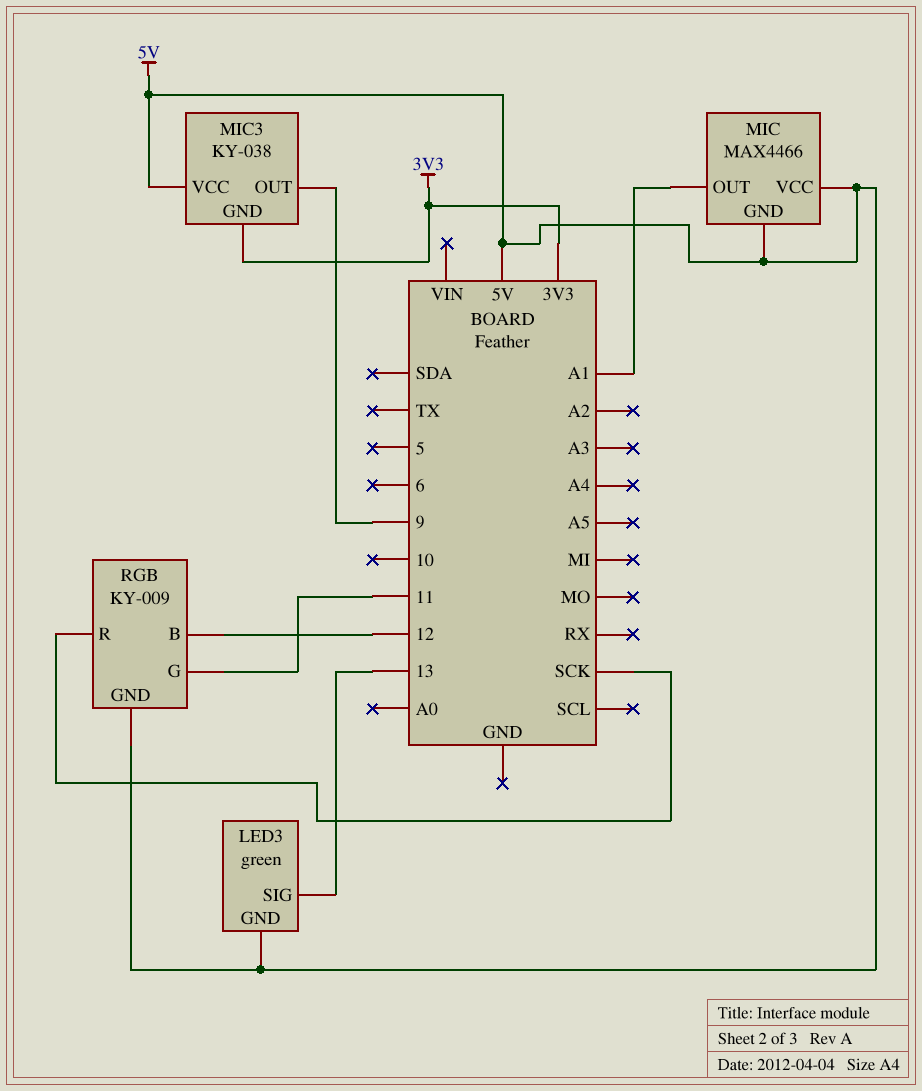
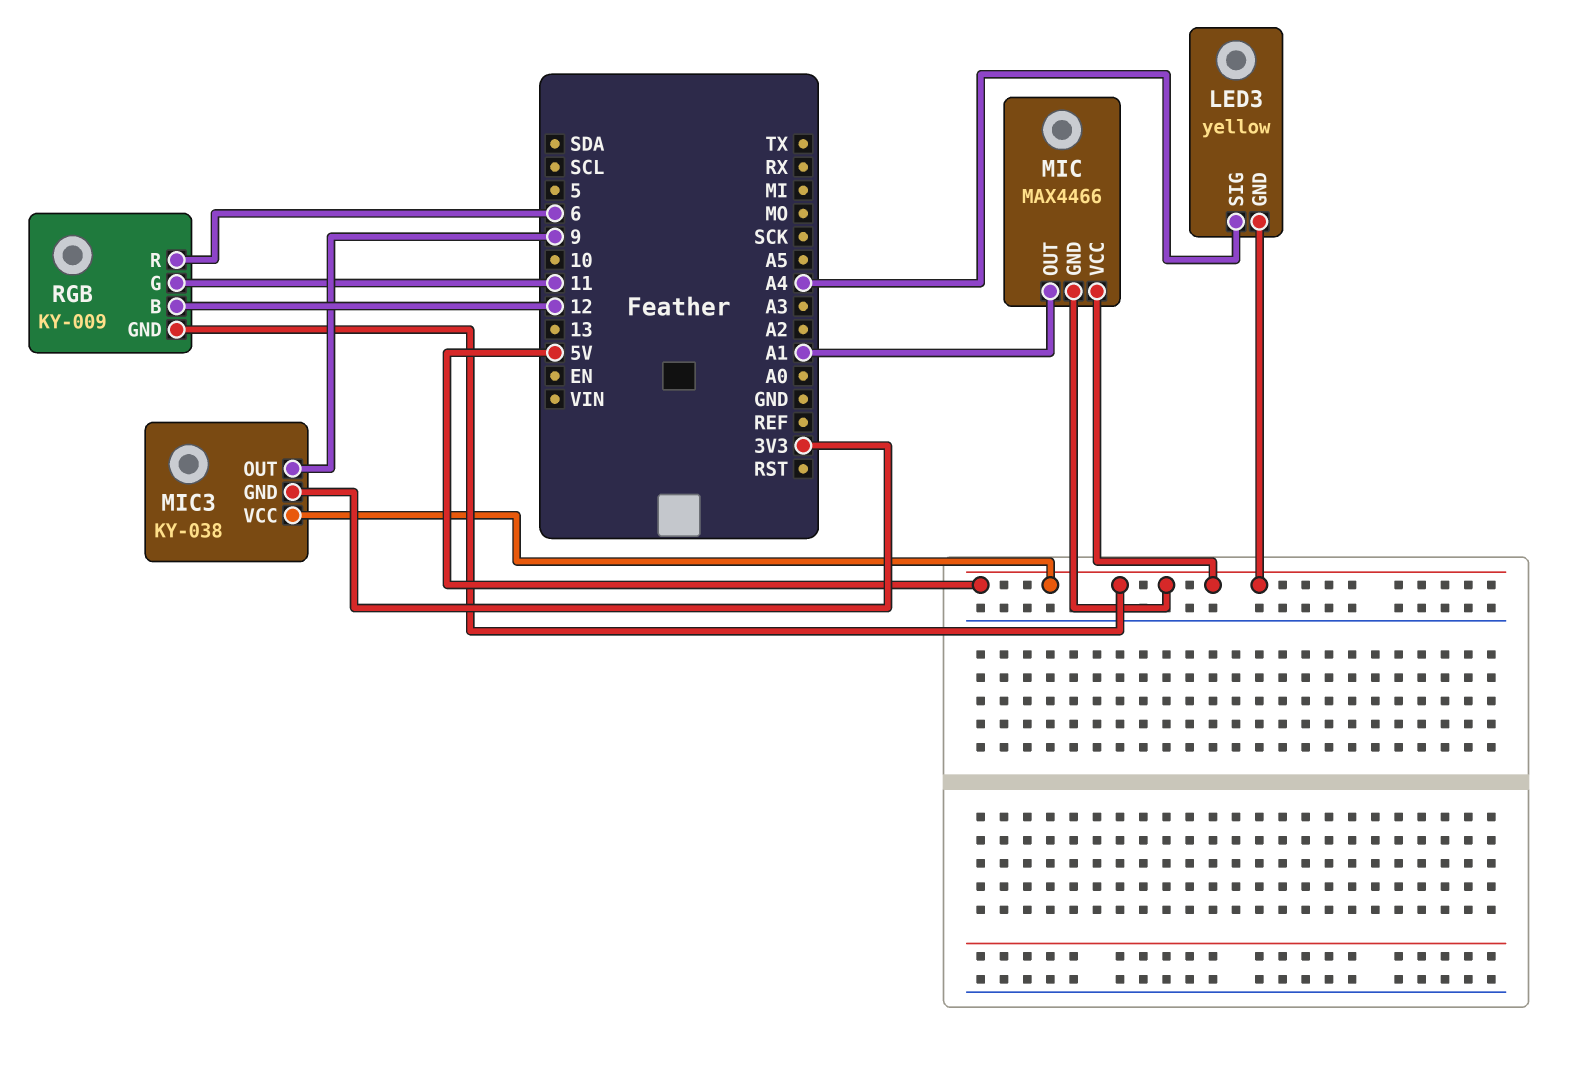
LED3: green -> yellow
LED3 pin SIG: 13 -> A4
RGB pin R: SCK -> 6

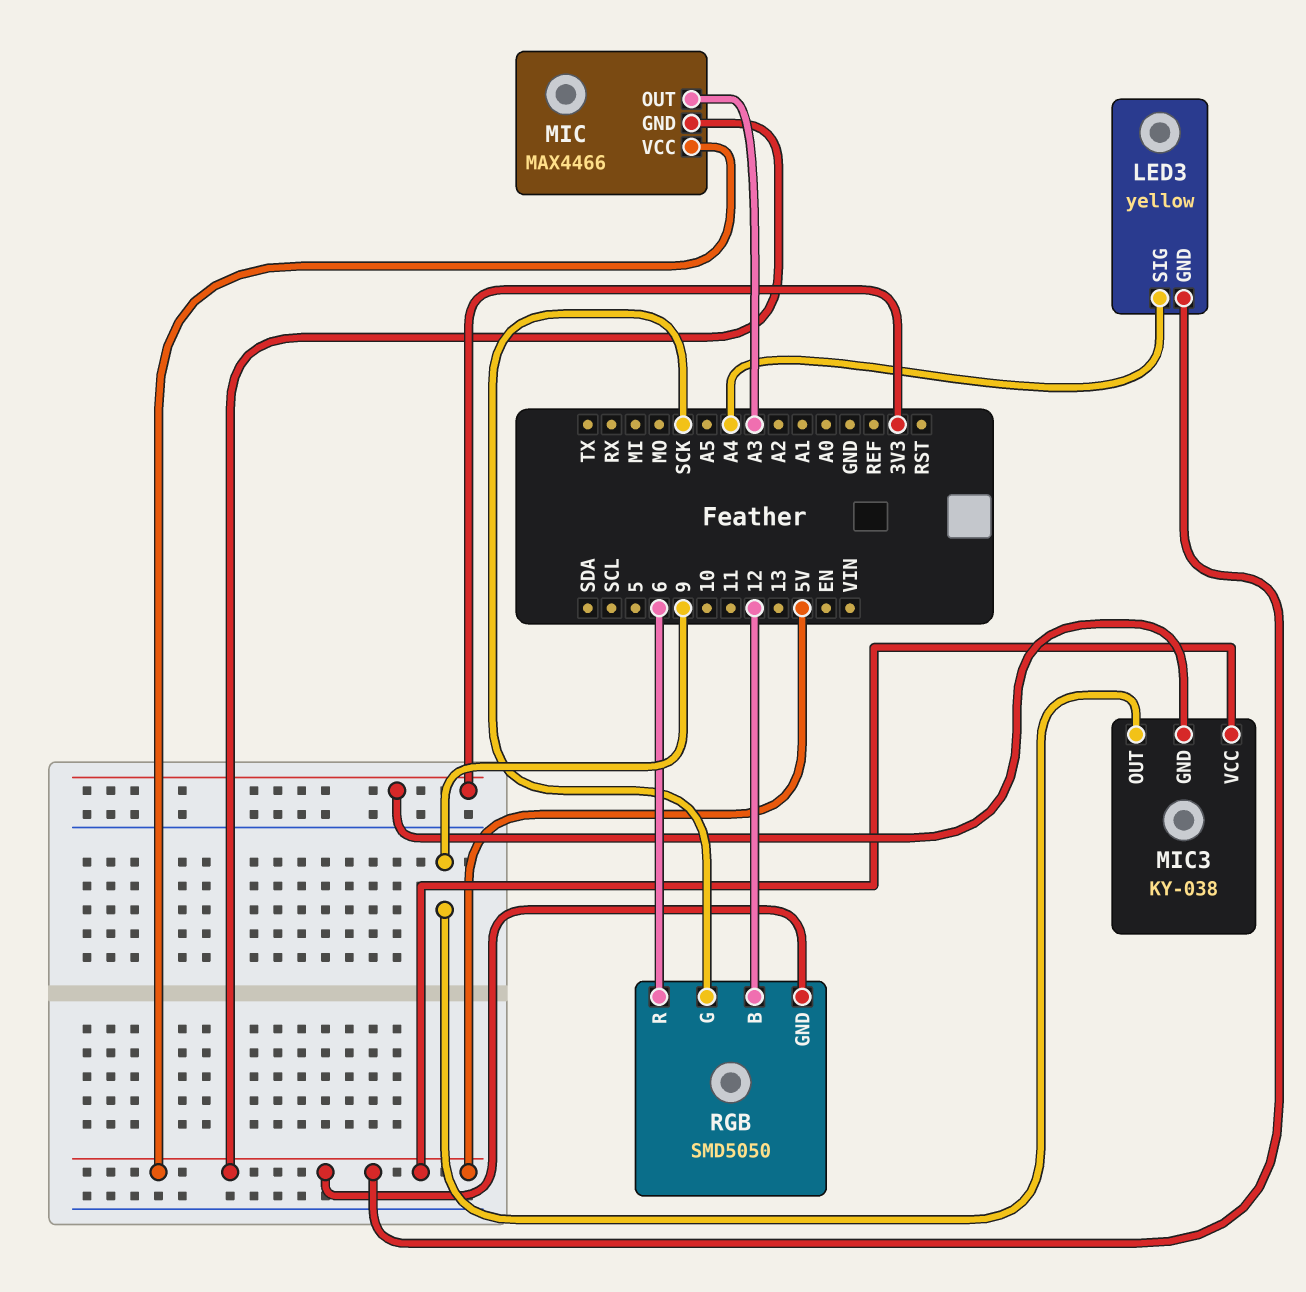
MIC pin OUT: A1 -> A3
RGB: KY-009 -> SMD5050
RGB pin G: 11 -> SCK

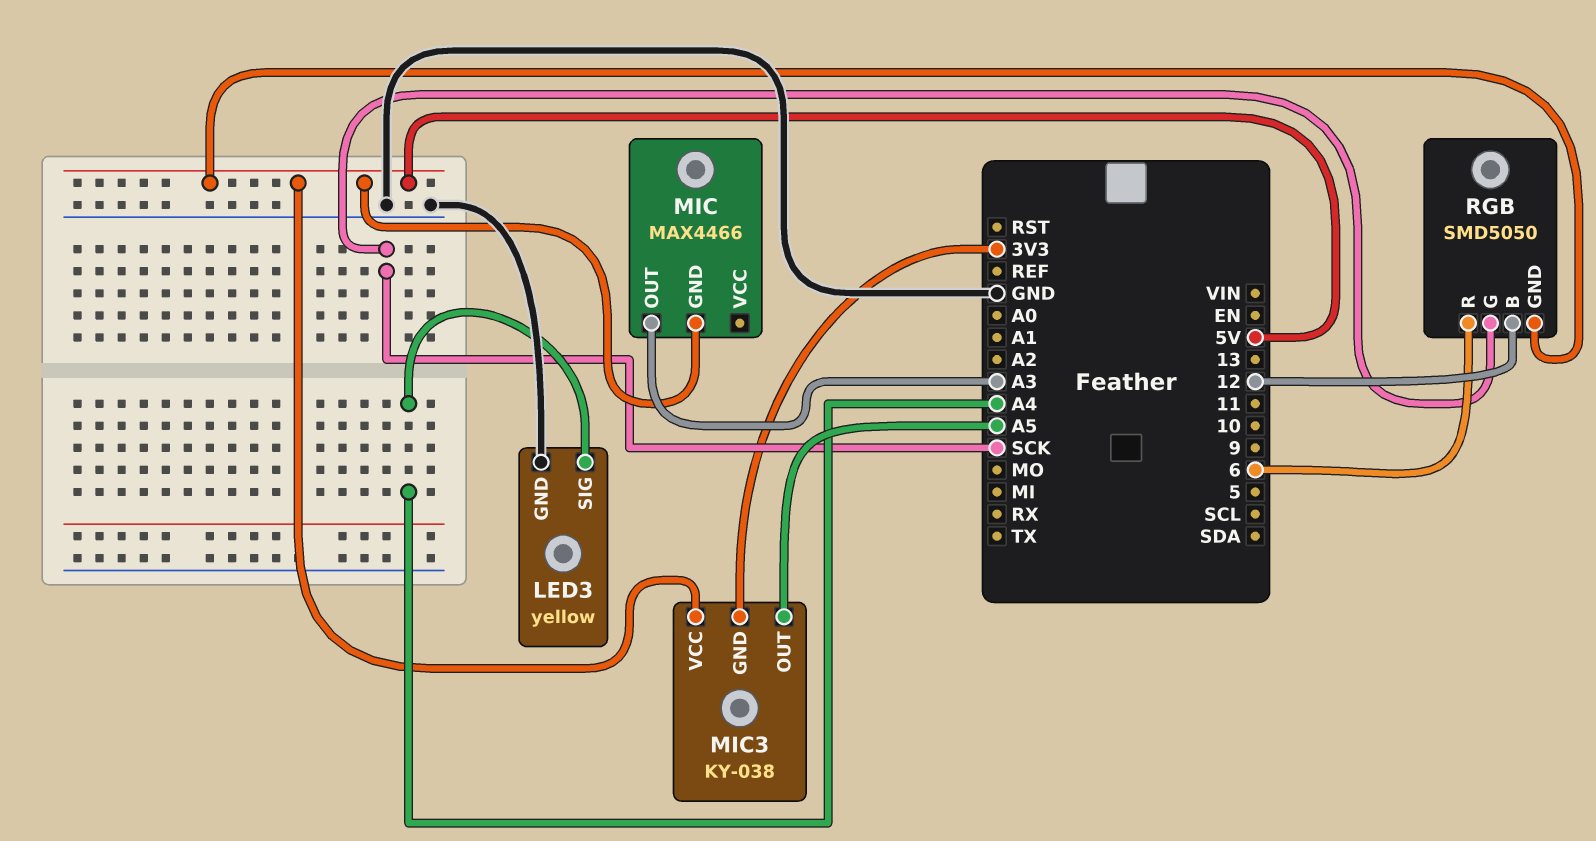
LED3 pin GND: 5V -> GND
MIC pin VCC: 5V -> none
MIC3 pin OUT: 9 -> A5

